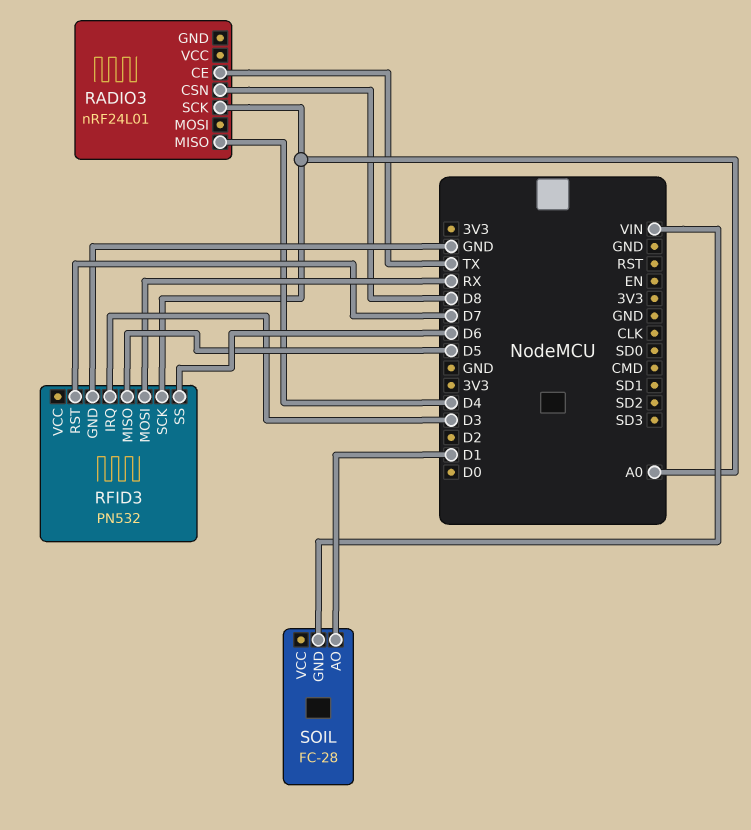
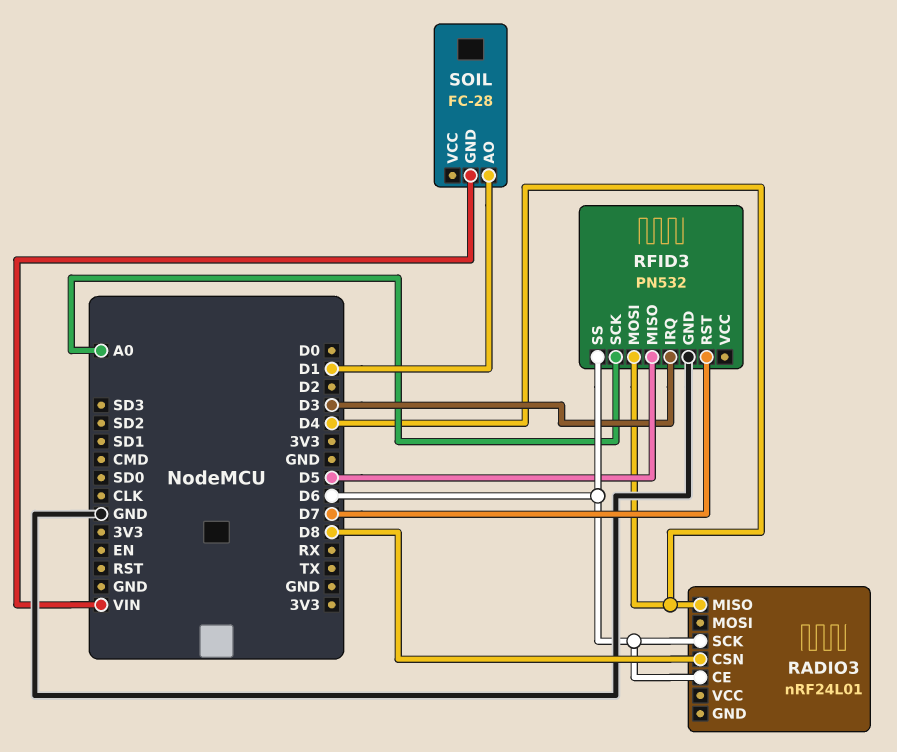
RADIO3 pin CE: TX -> D6
RADIO3 pin SCK: A0 -> D6
RFID3 pin MOSI: RX -> D4

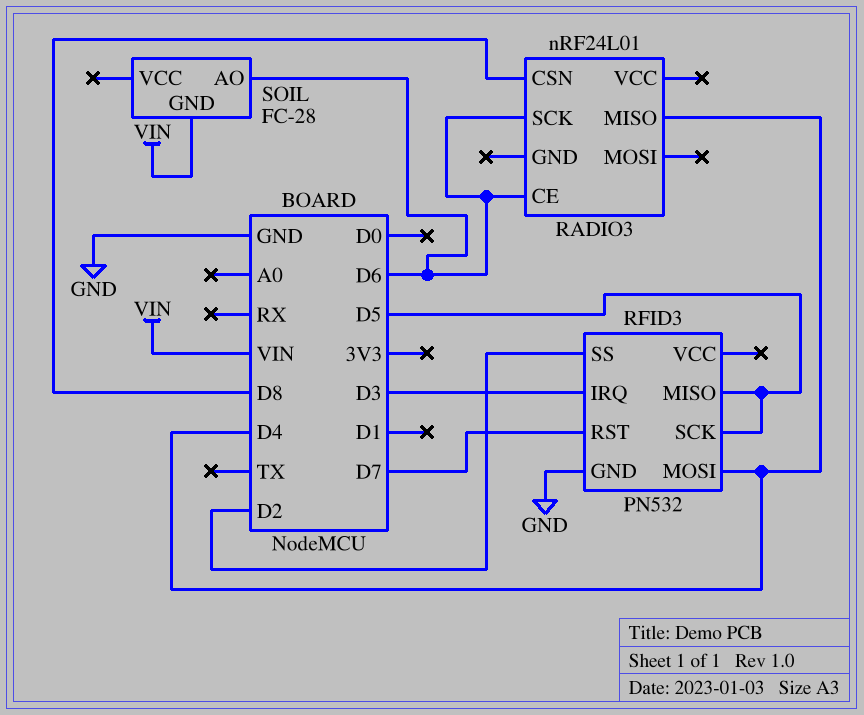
RFID3 pin SCK: A0 -> D5
RFID3 pin SS: D6 -> D2
SOIL pin AO: D1 -> D6

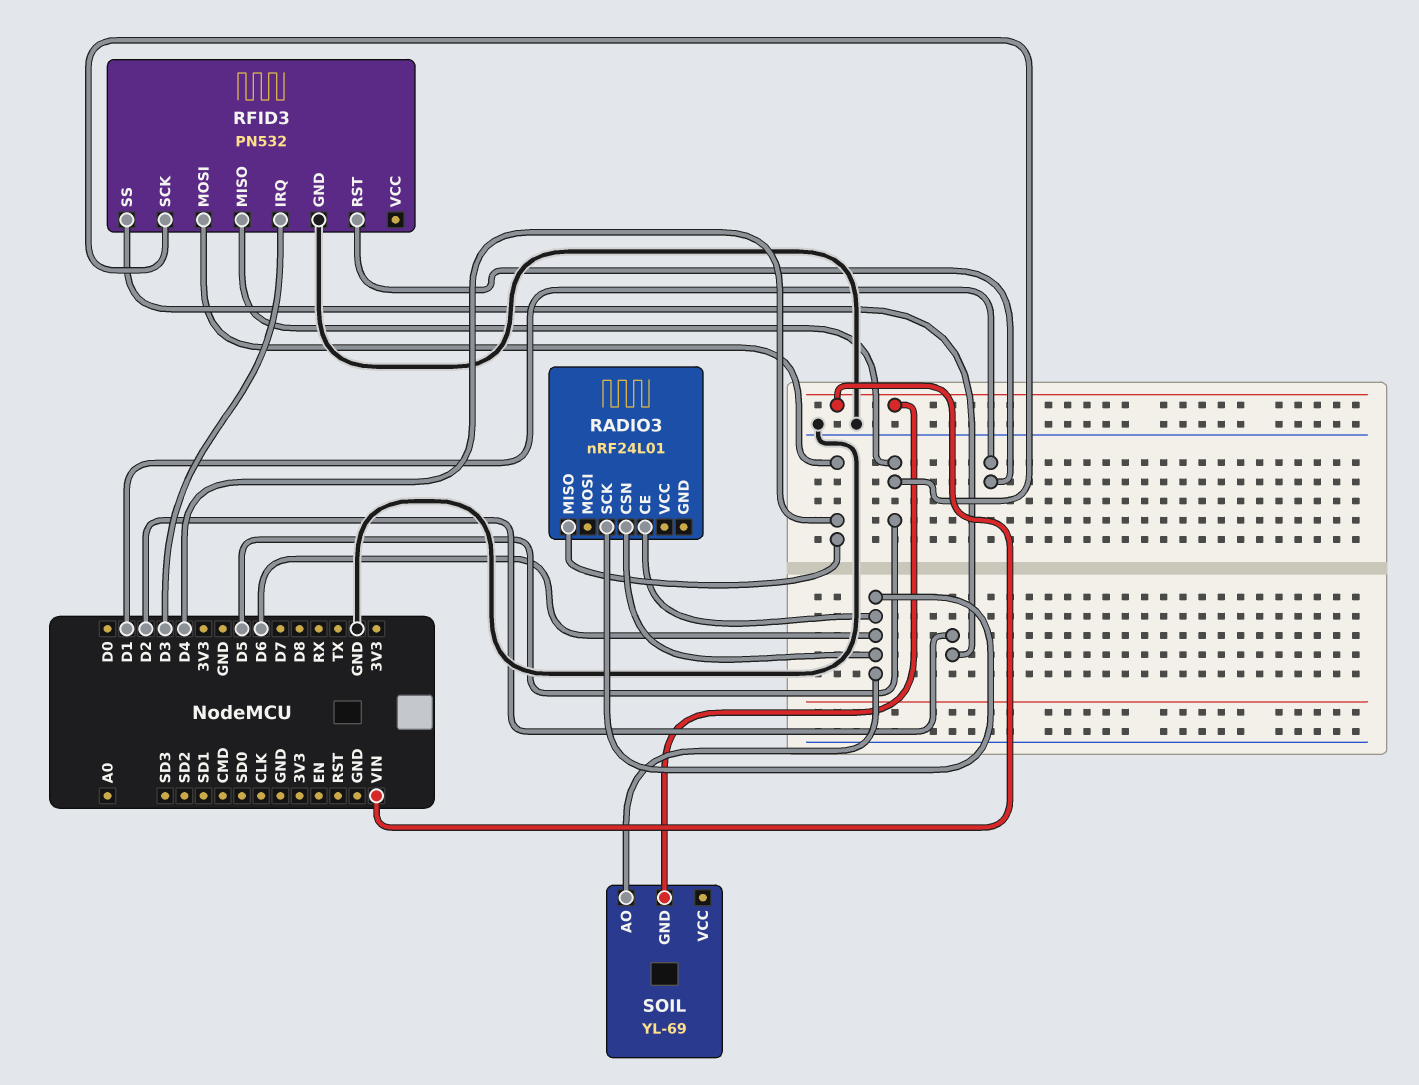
RADIO3 pin CSN: D8 -> D6
RFID3 pin RST: D7 -> D1
SOIL: FC-28 -> YL-69

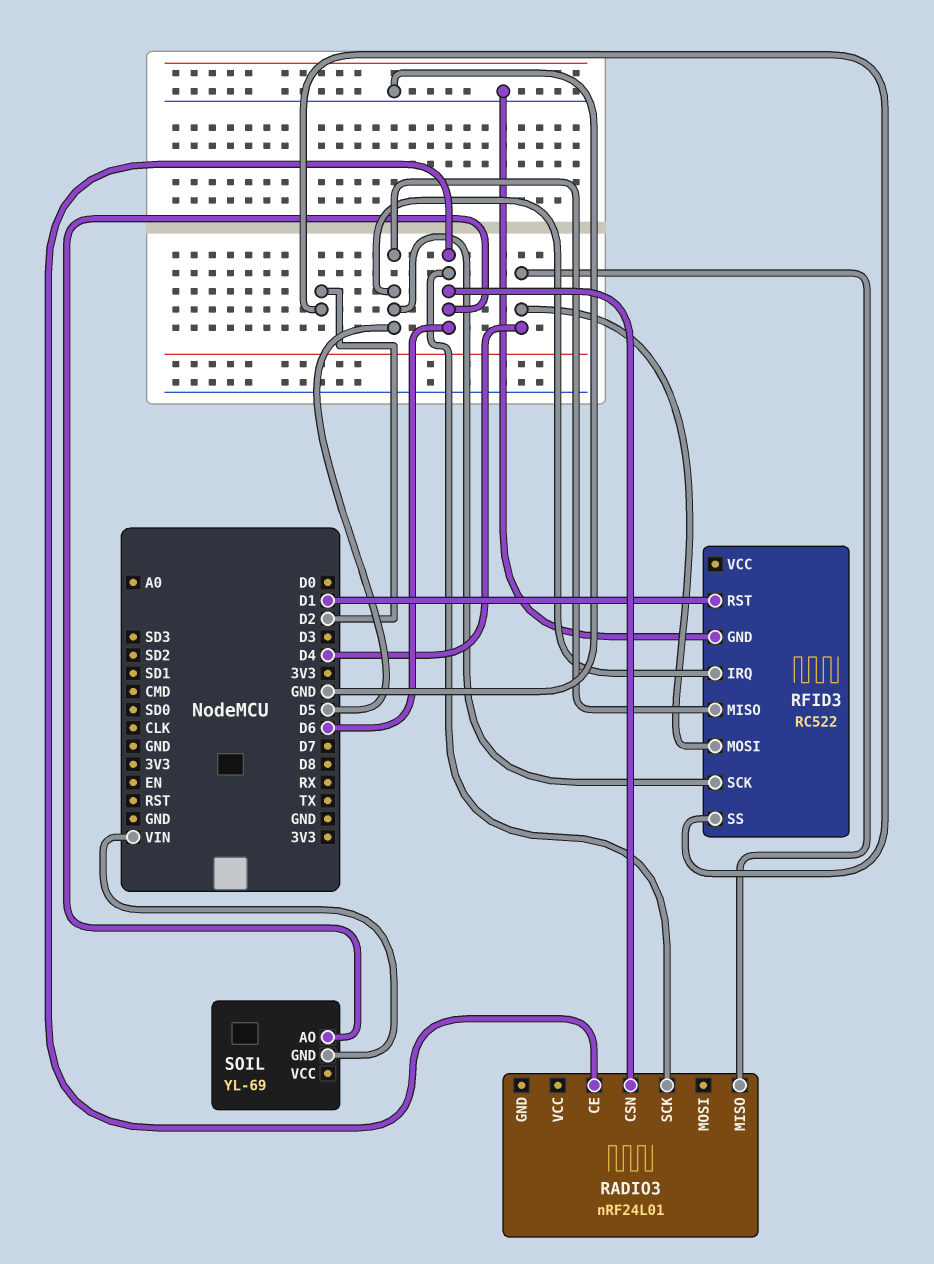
RFID3: PN532 -> RC522
RFID3 pin IRQ: D3 -> D5

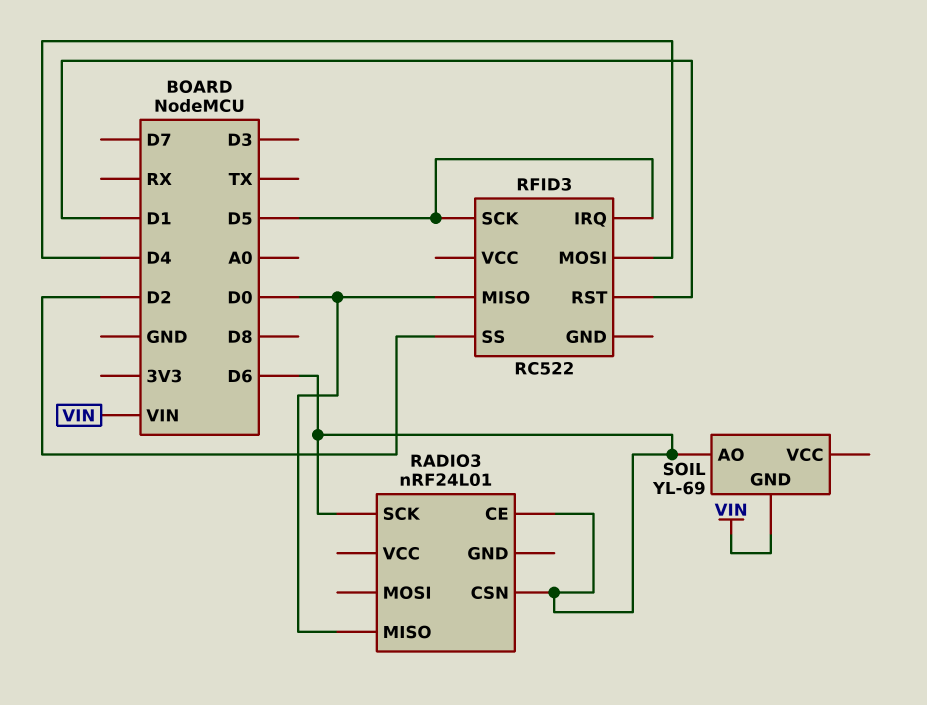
RADIO3 pin MISO: D4 -> D0
RFID3 pin GND: GND -> none
RFID3 pin MISO: D5 -> D0

